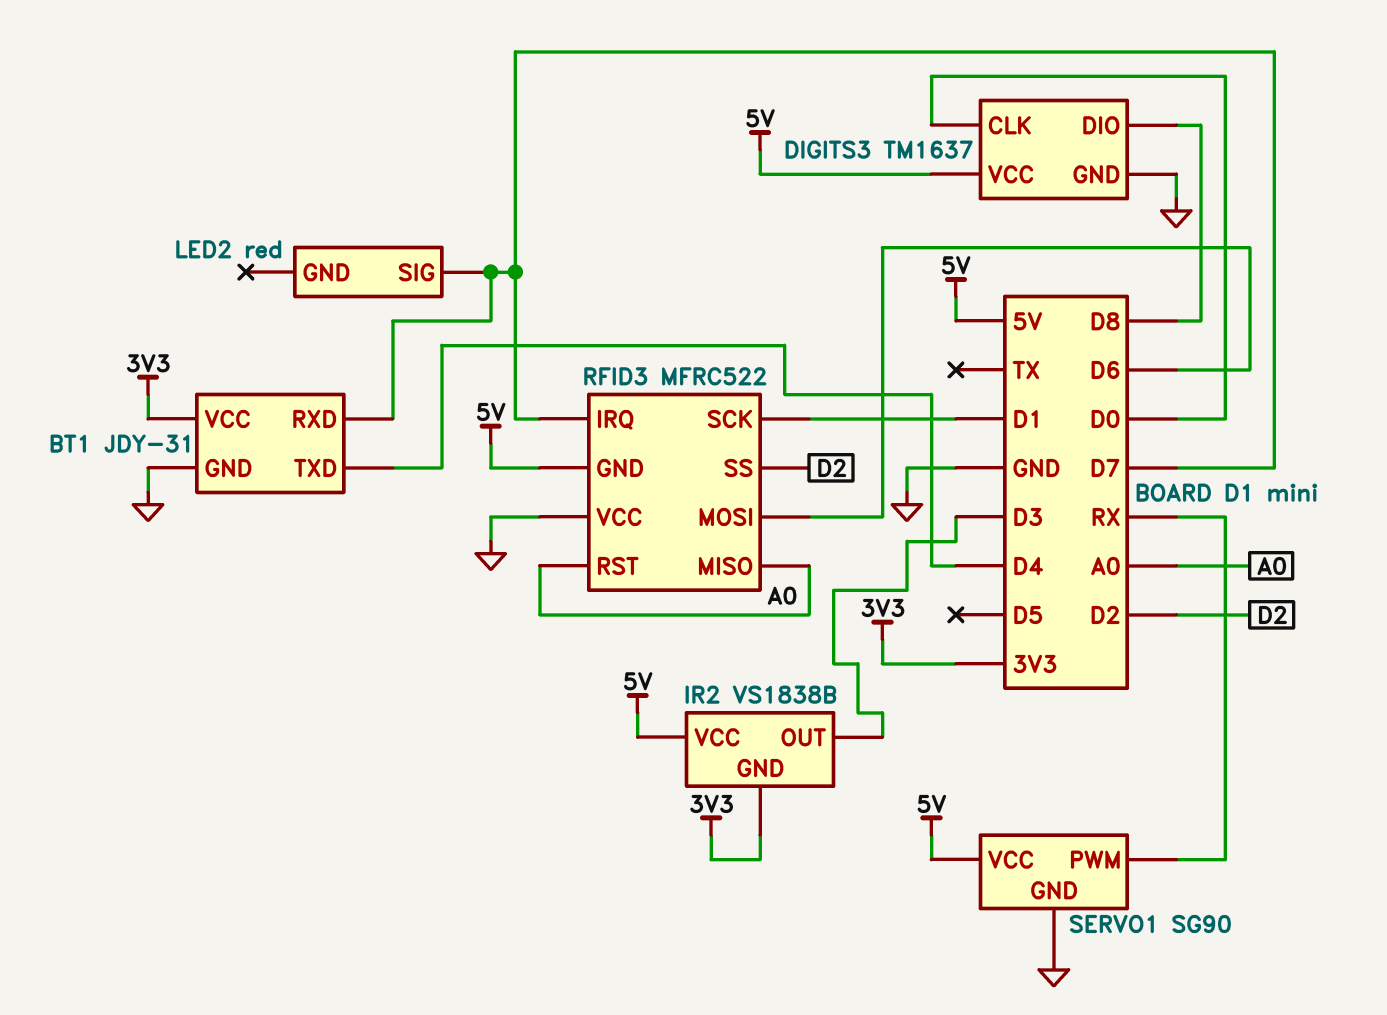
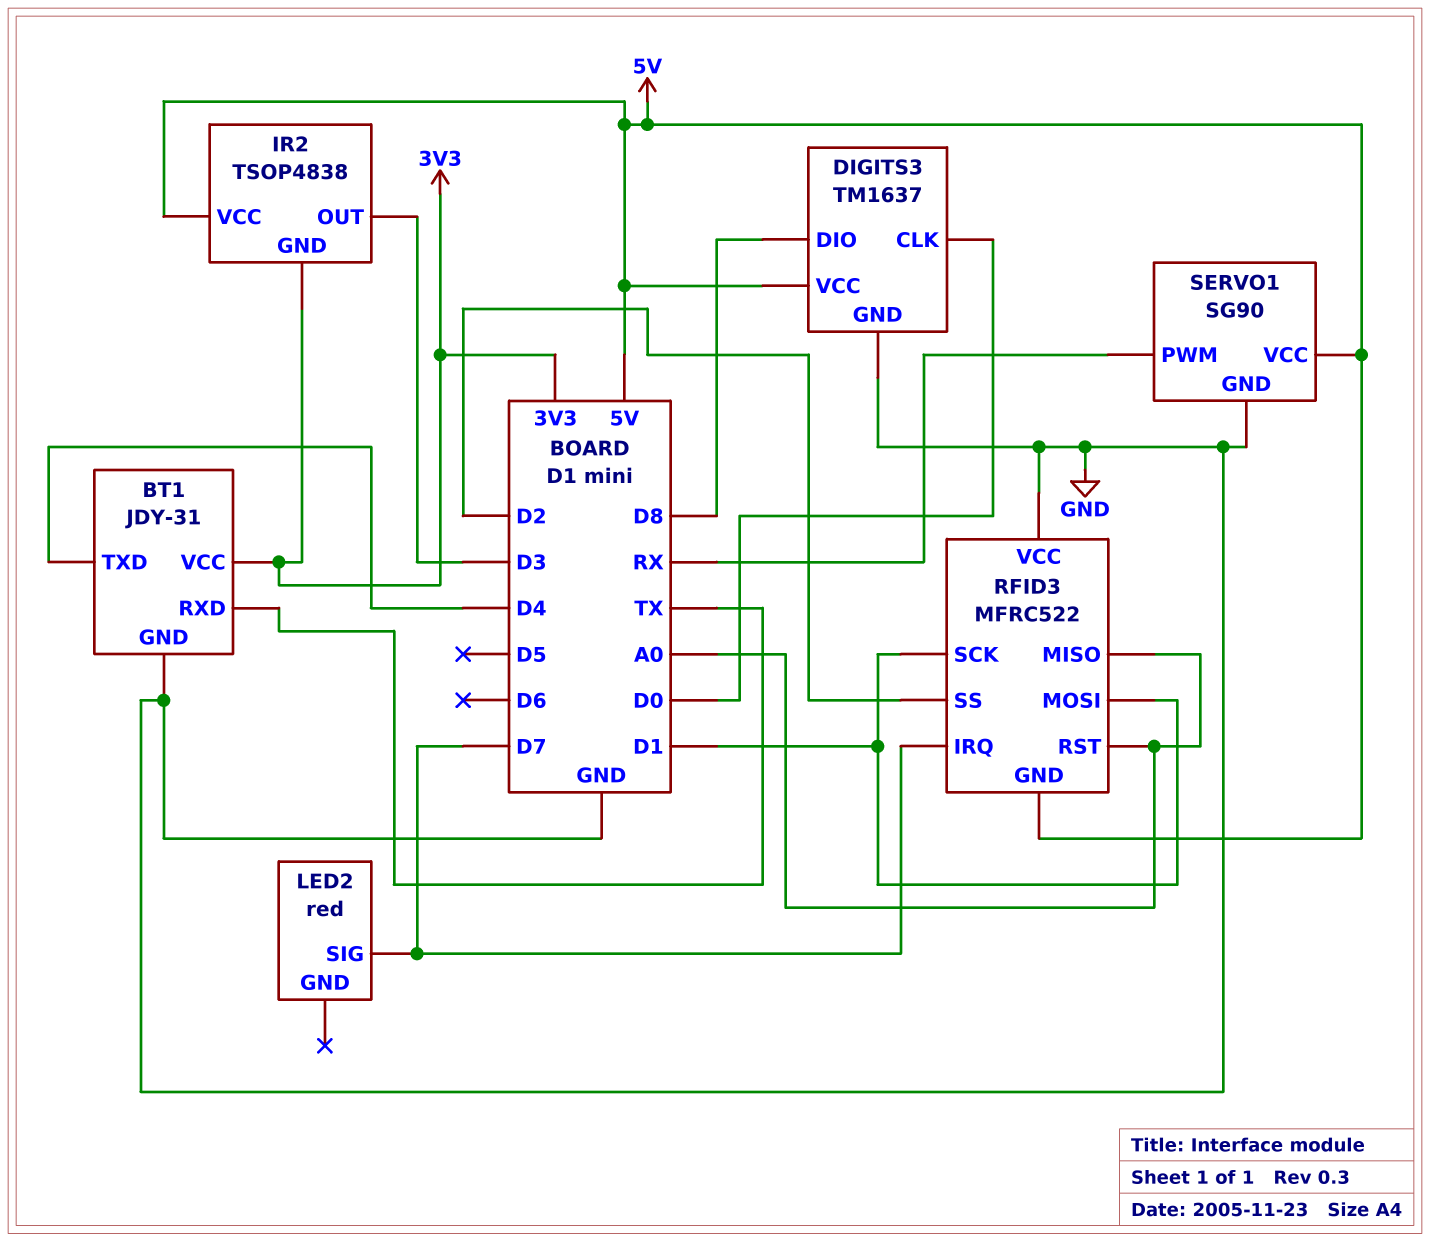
BT1 pin RXD: D7 -> TX
IR2: VS1838B -> TSOP4838
RFID3 pin MOSI: D6 -> D1

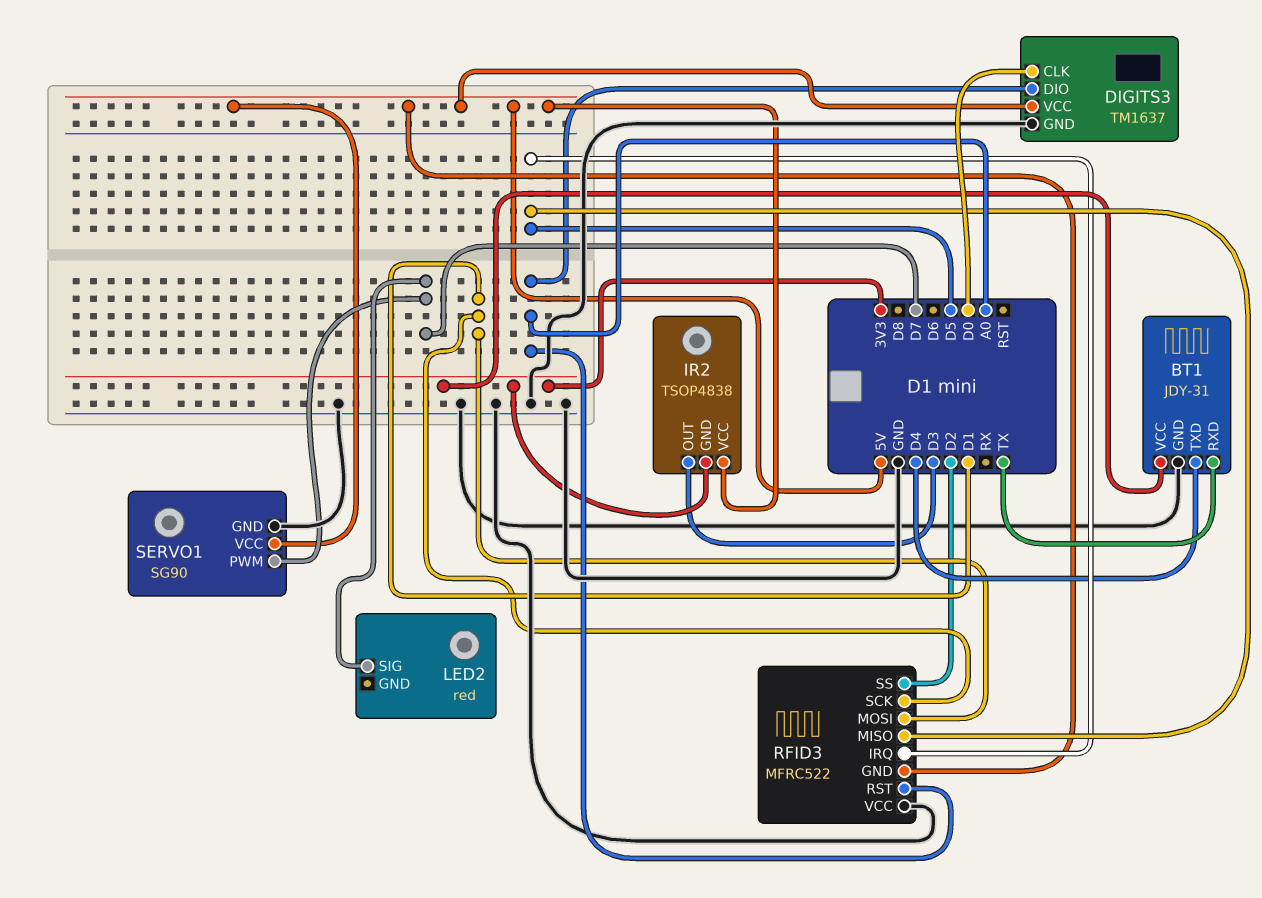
DIGITS3 pin DIO: D8 -> A0
RFID3 pin IRQ: D7 -> D5
RFID3 pin MISO: A0 -> D5
SERVO1 pin PWM: RX -> D7

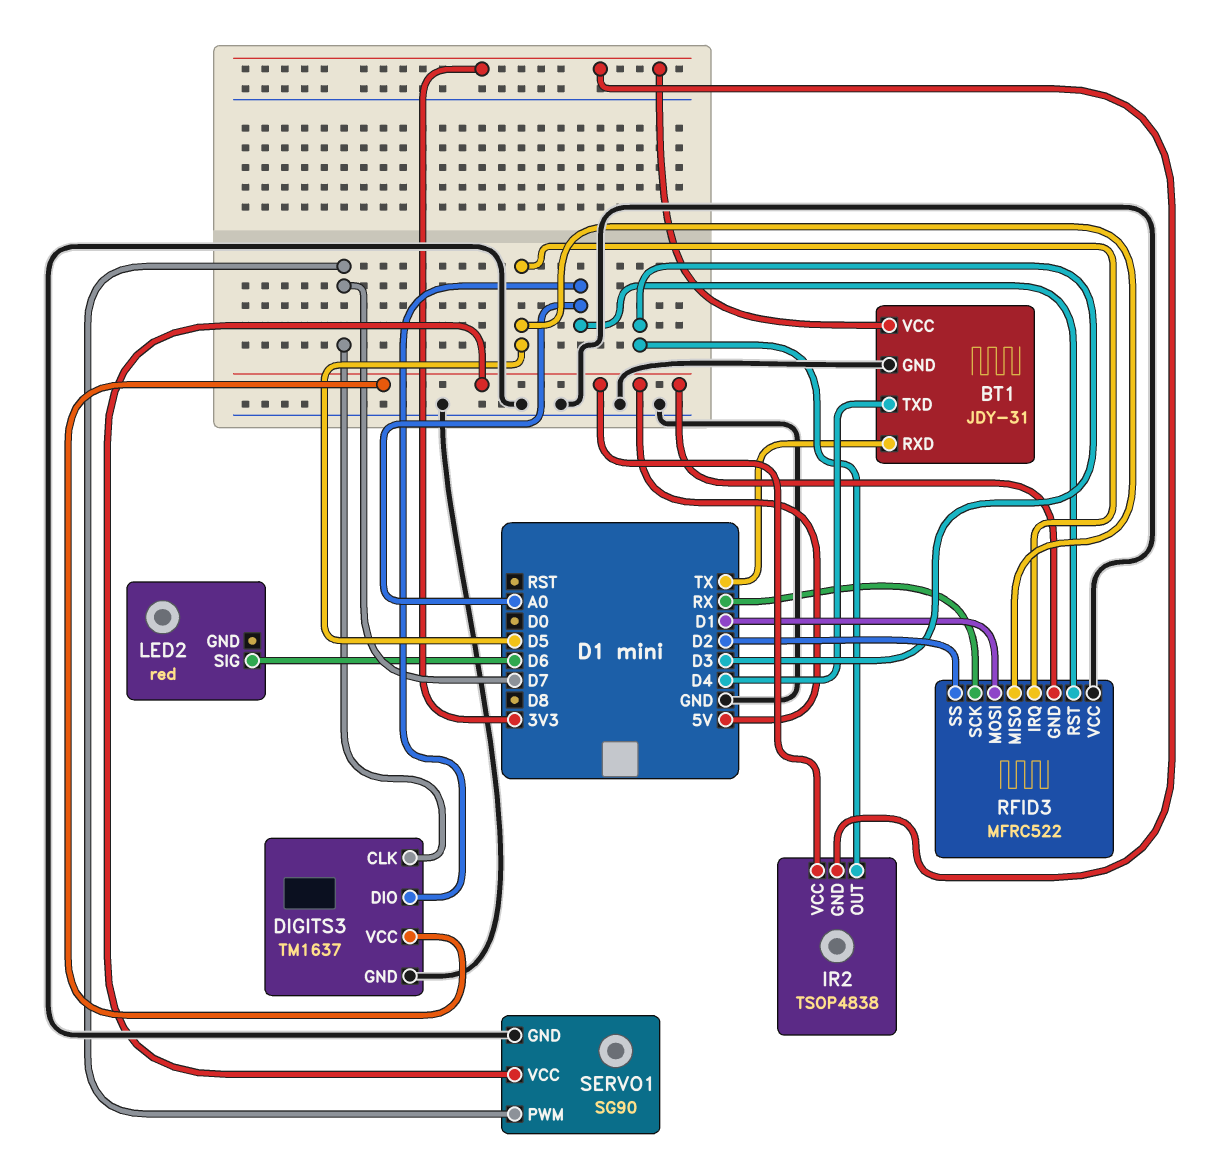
DIGITS3 pin CLK: D0 -> D7
LED2 pin SIG: D7 -> D6
RFID3 pin SCK: D1 -> RX

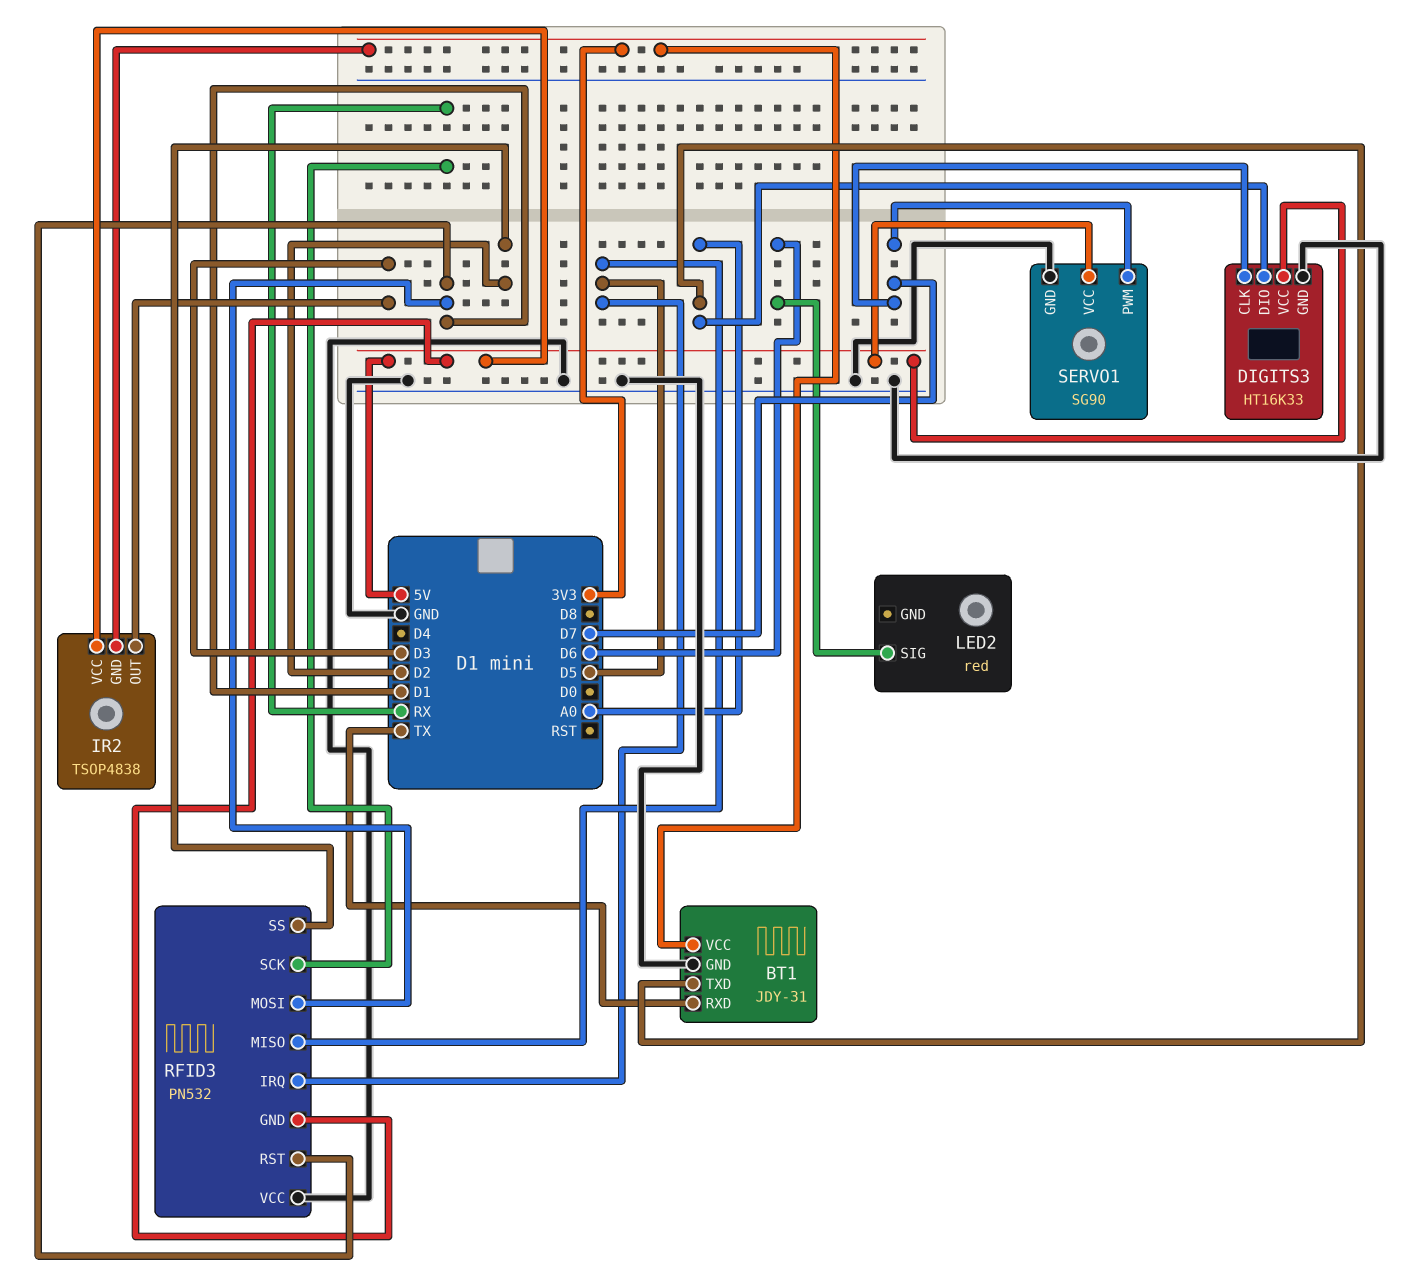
BT1 pin TXD: D4 -> A0
DIGITS3: TM1637 -> HT16K33
RFID3: MFRC522 -> PN532
RFID3 pin RST: A0 -> D1

